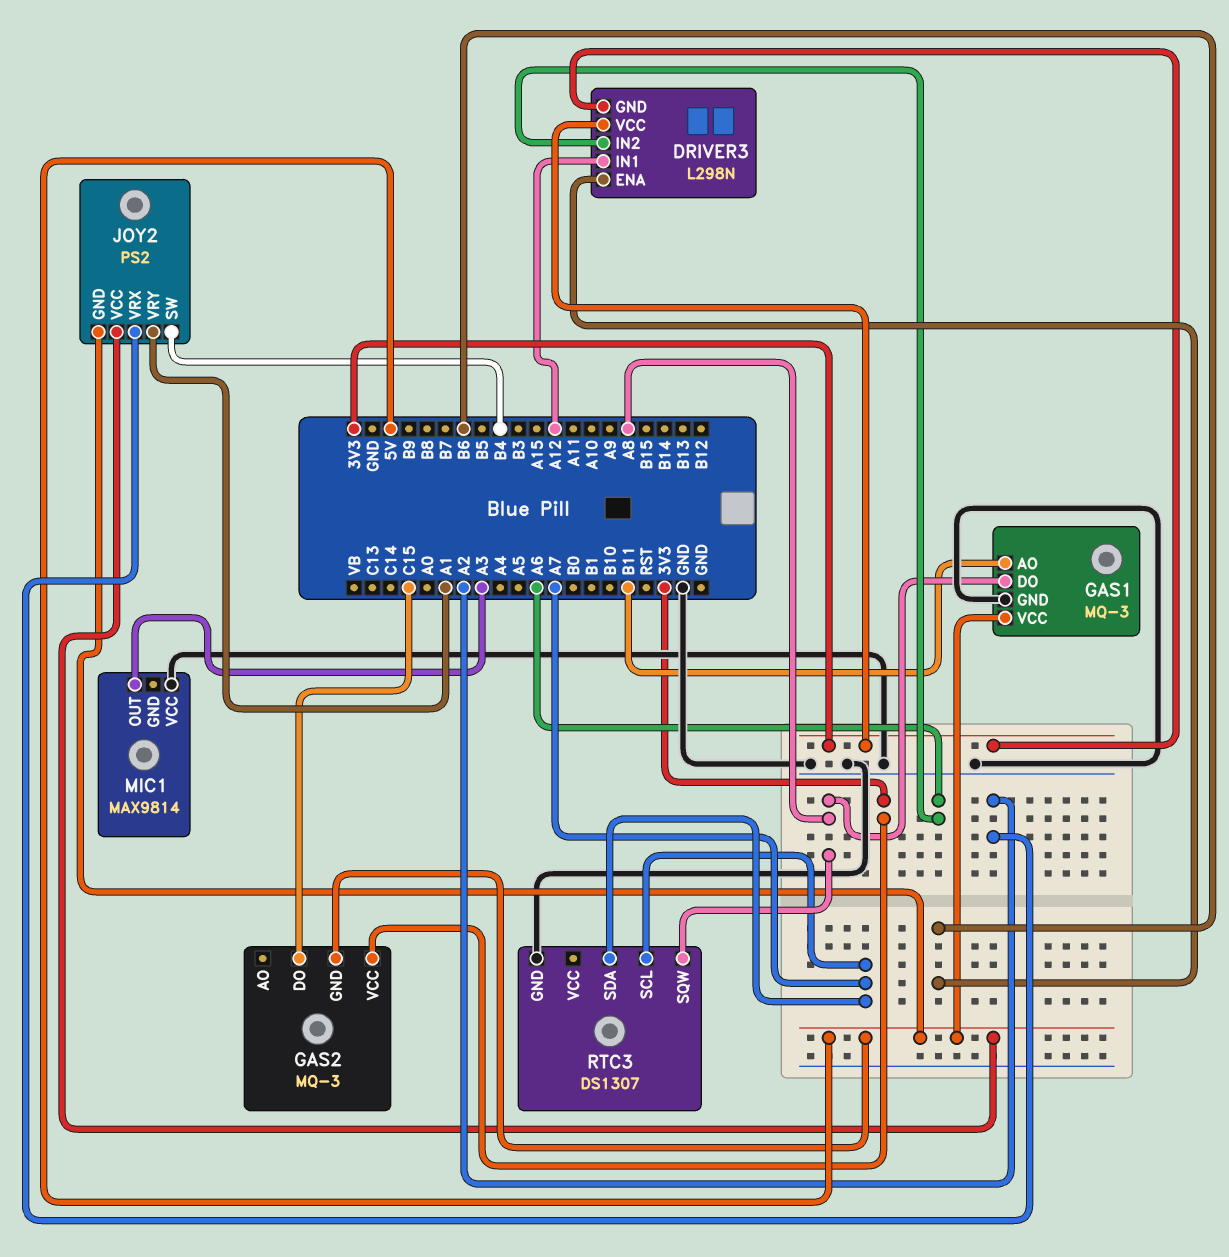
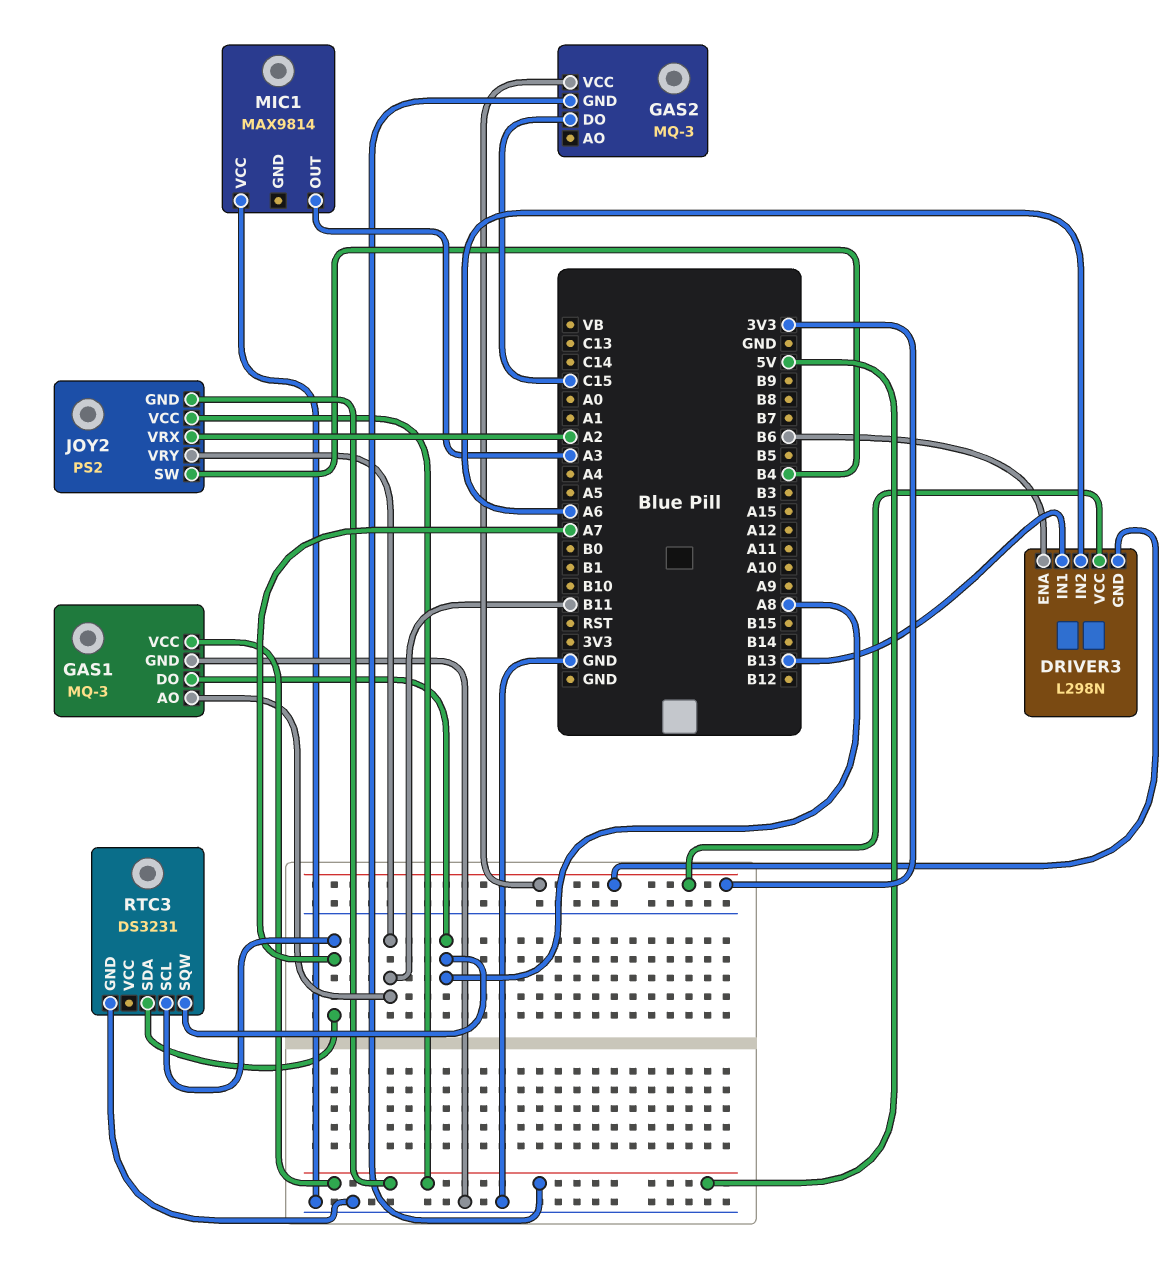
DRIVER3 pin IN1: A12 -> B13
JOY2 pin VRY: A1 -> B11
RTC3: DS1307 -> DS3231

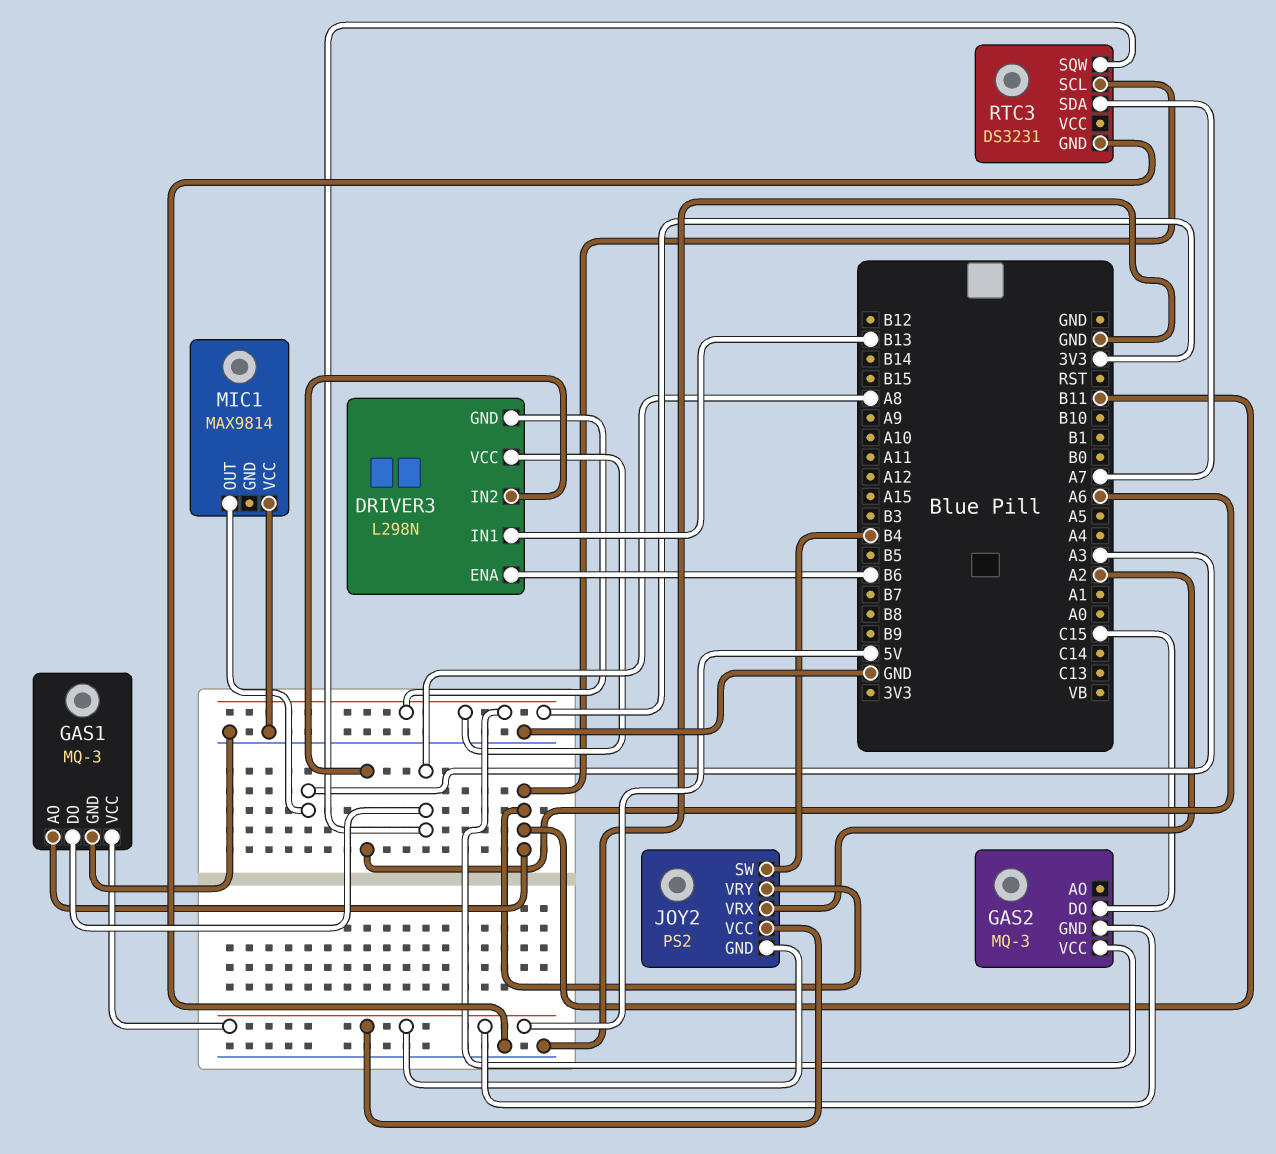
RTC3 pin SCL: A7 -> B11

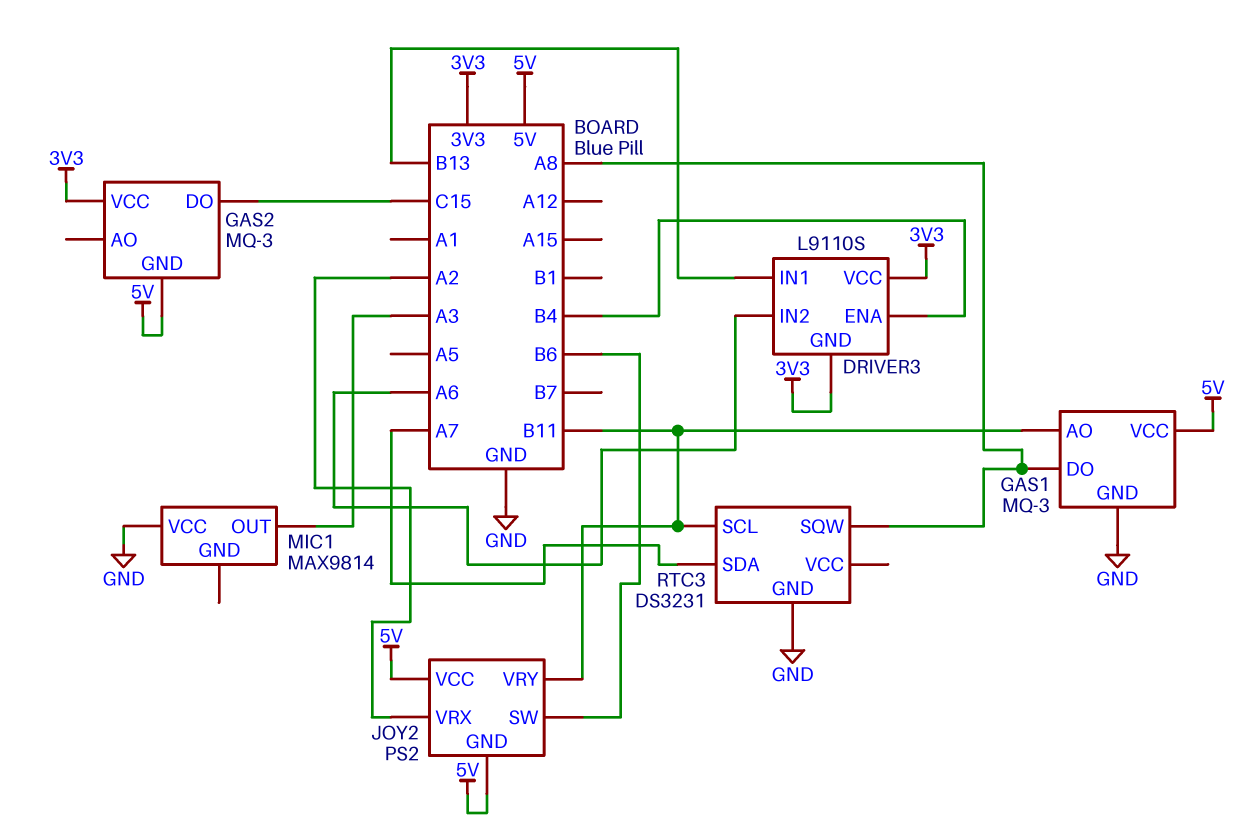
DRIVER3: L298N -> L9110S
DRIVER3 pin ENA: B6 -> B4
JOY2 pin SW: B4 -> B6

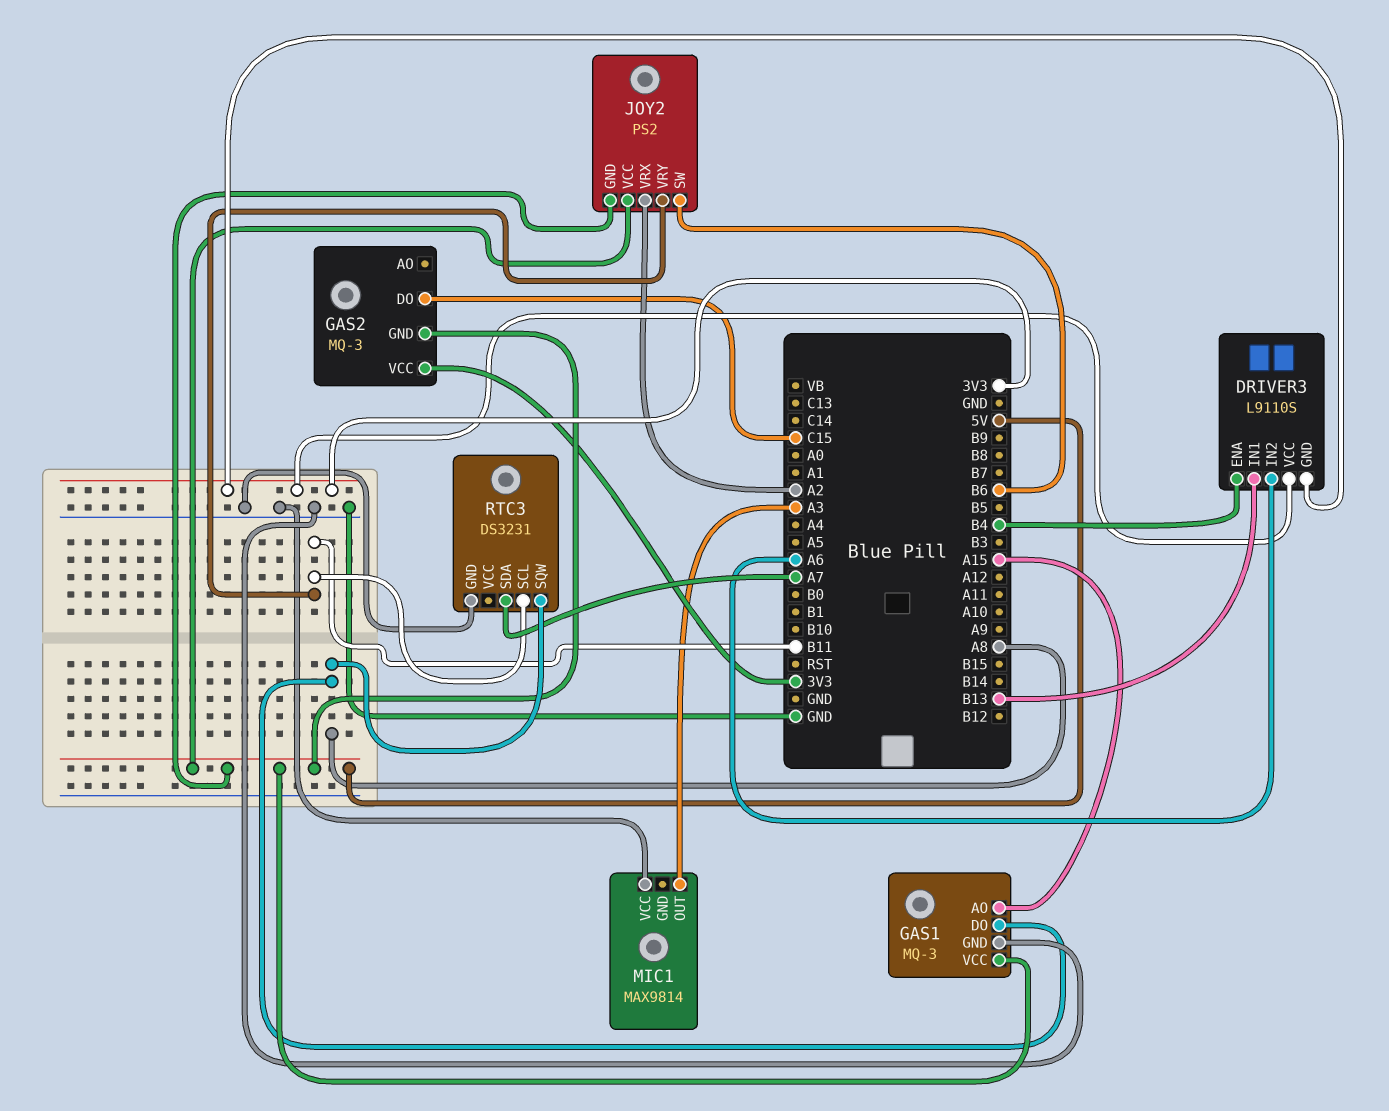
GAS1 pin AO: B11 -> A15

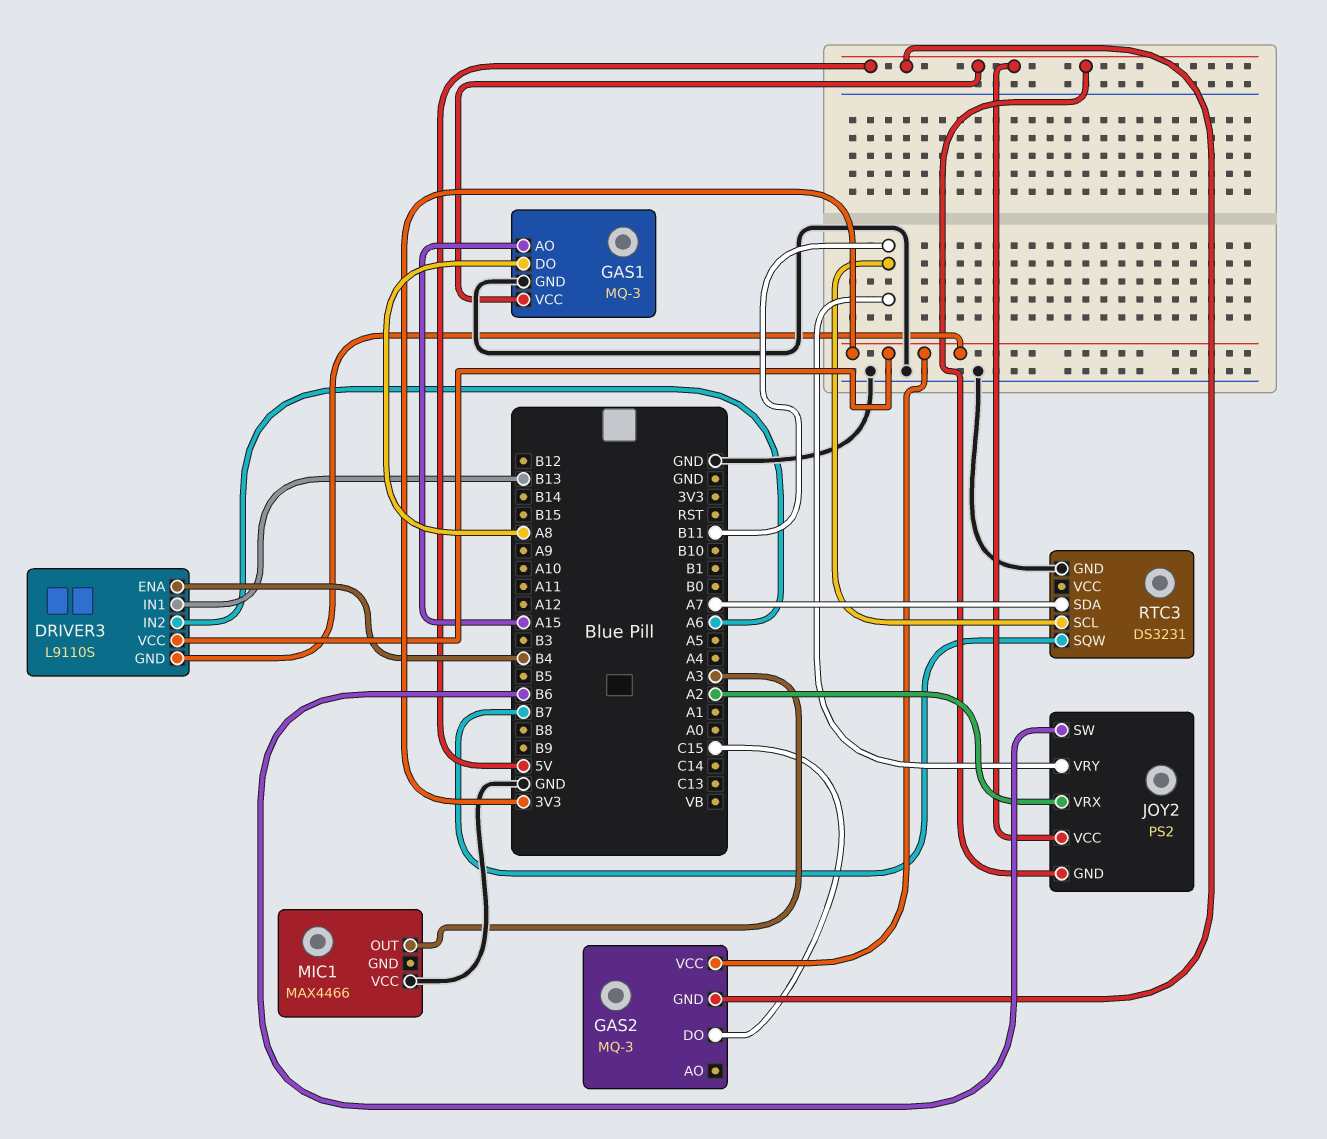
MIC1: MAX9814 -> MAX4466
RTC3 pin SQW: A8 -> B7

